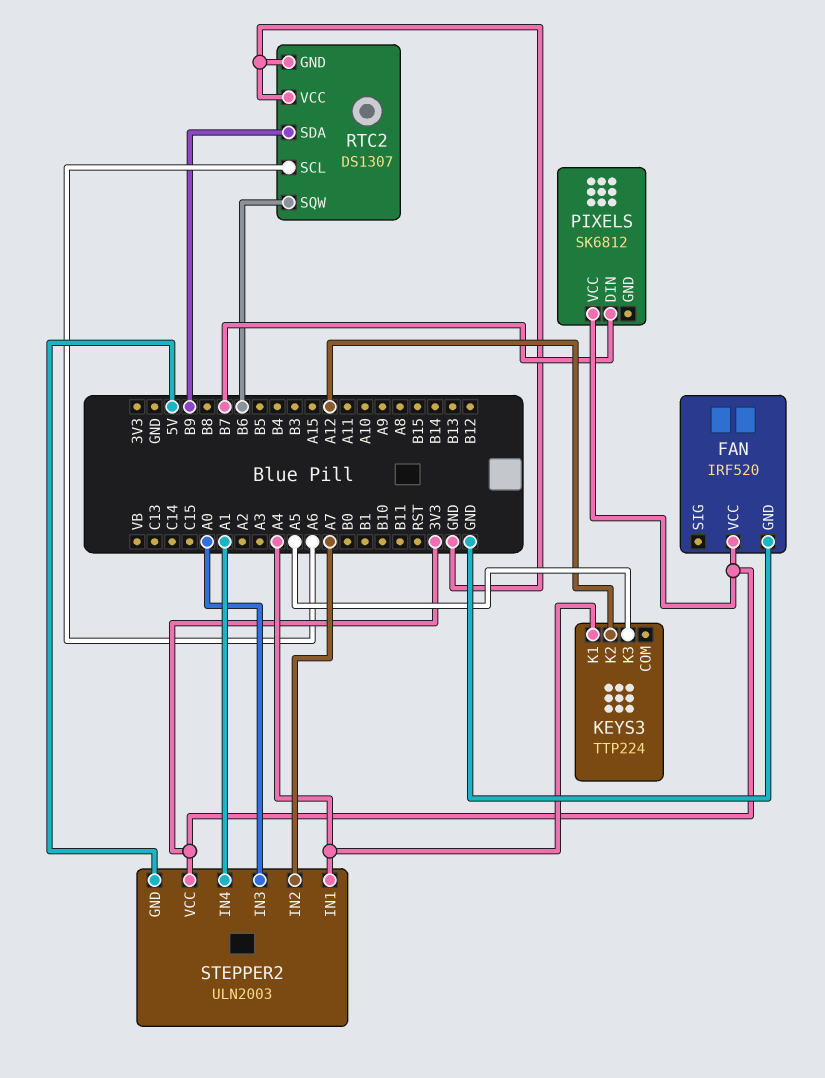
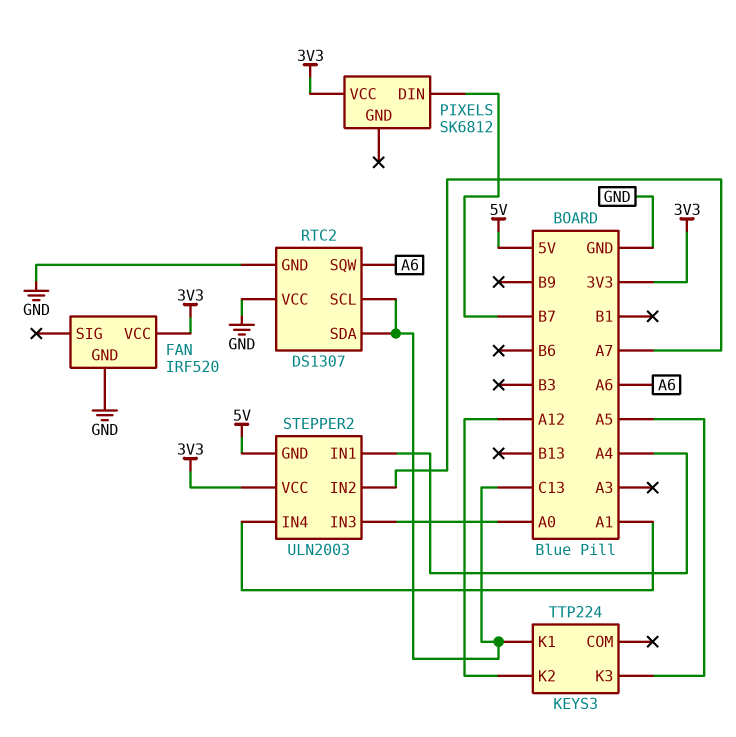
KEYS3 pin K1: A4 -> C13
RTC2 pin SCL: A6 -> C13
RTC2 pin SDA: B9 -> C13
RTC2 pin SQW: B6 -> A6

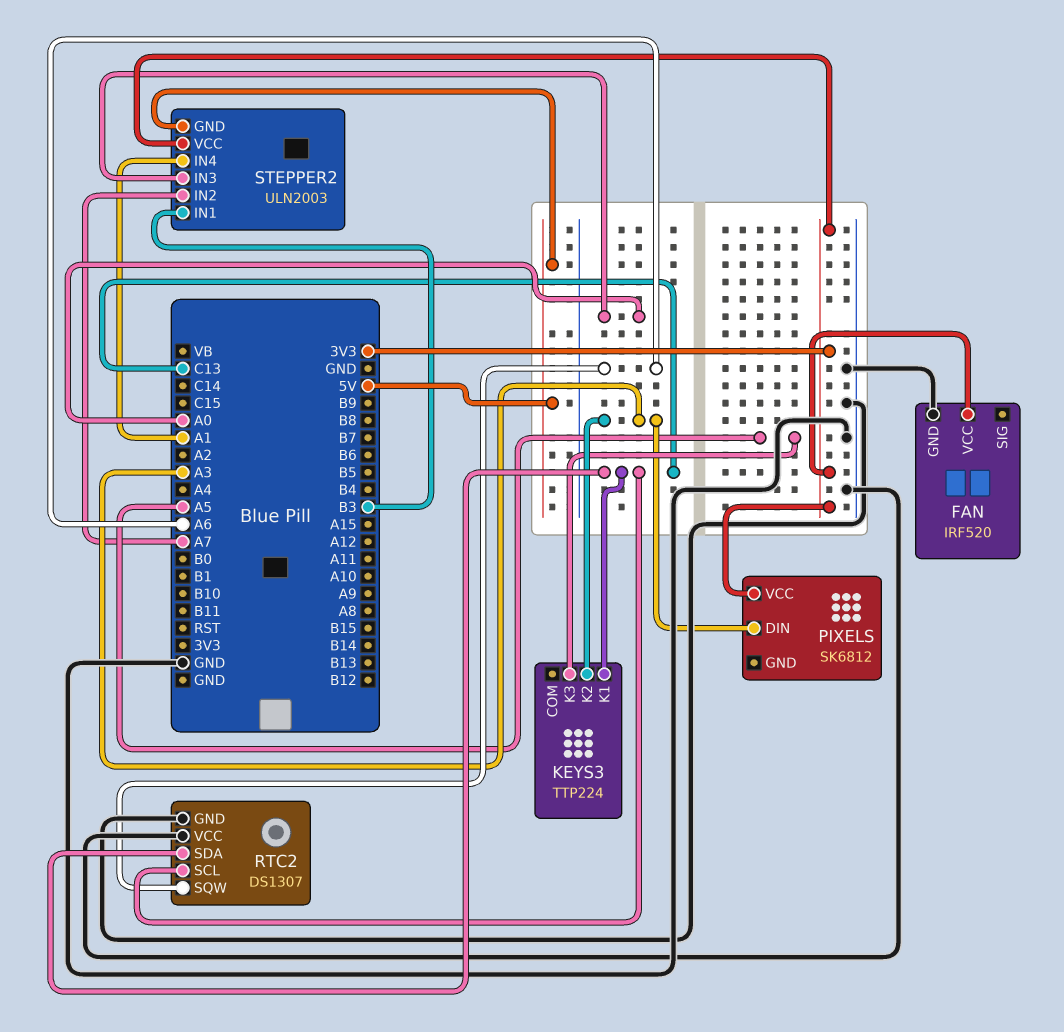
KEYS3 pin K2: A12 -> A3
PIXELS pin DIN: B7 -> A3
STEPPER2 pin IN1: A4 -> B3

